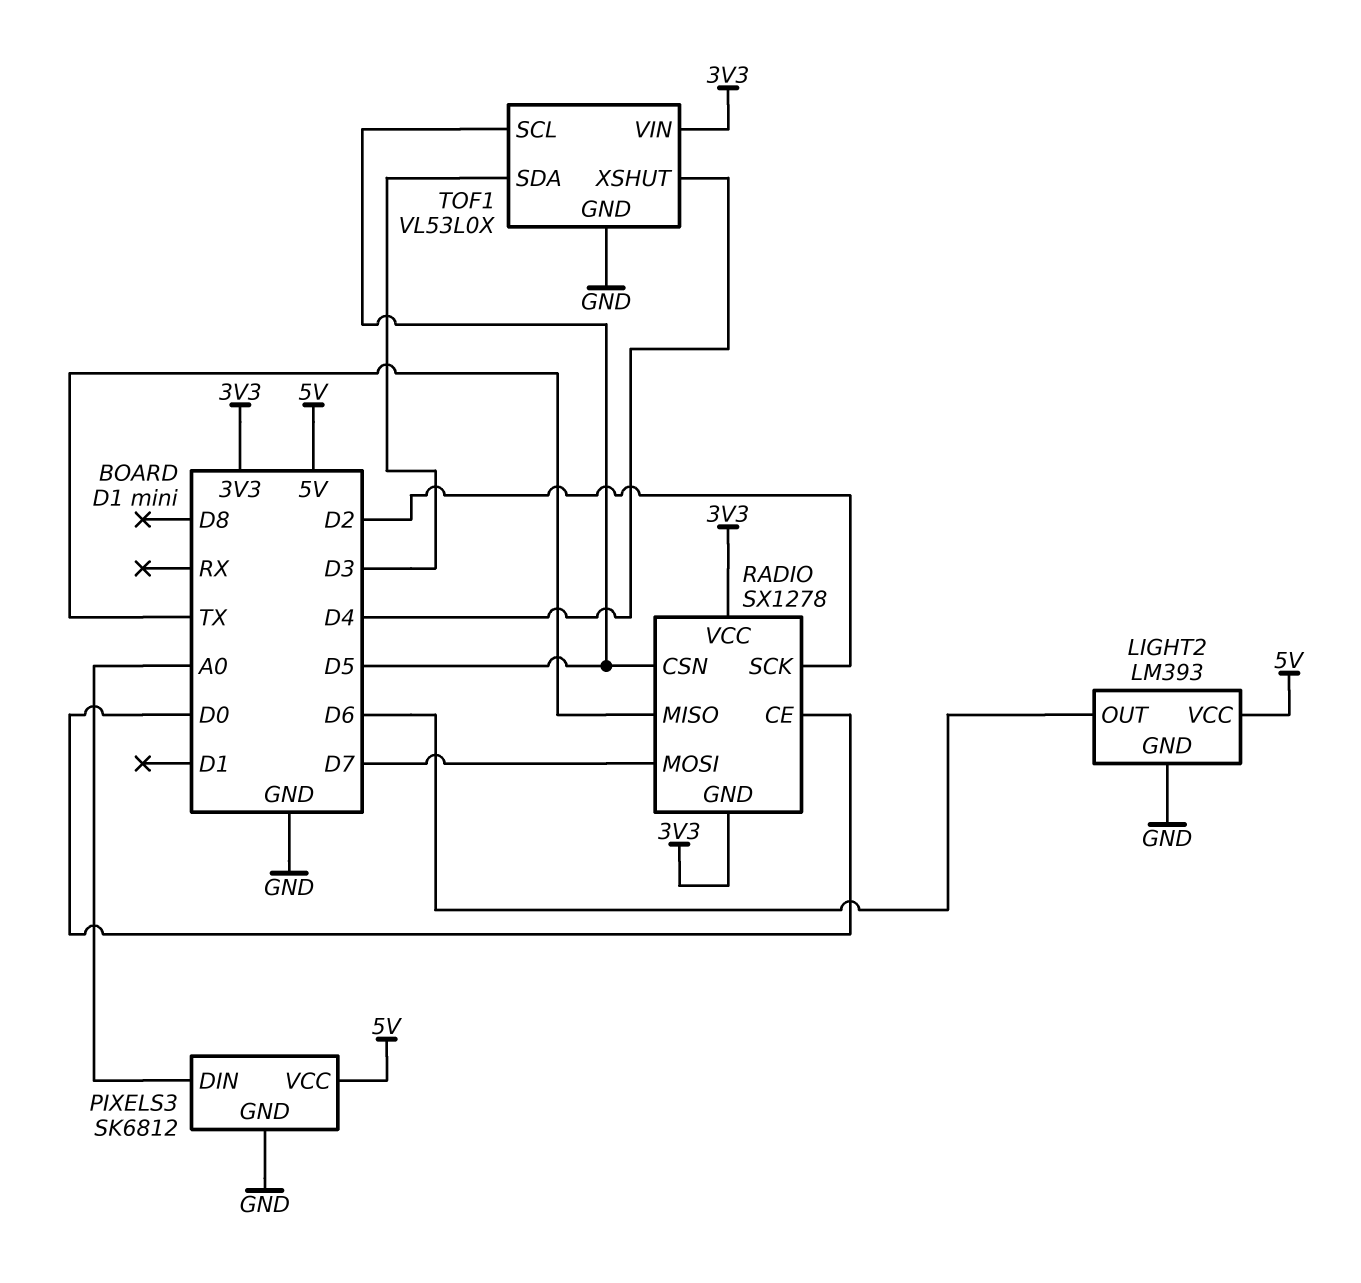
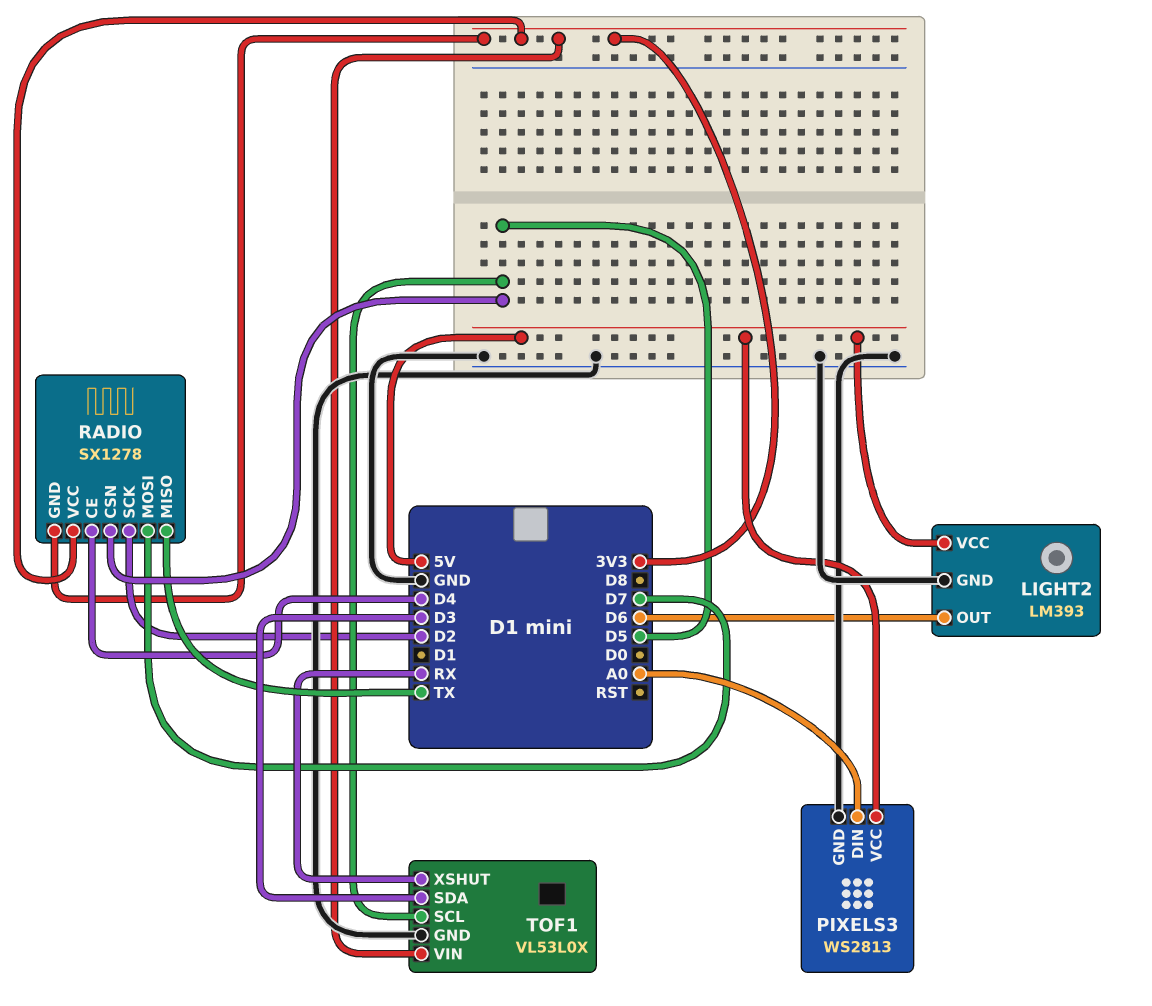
PIXELS3: SK6812 -> WS2813
RADIO pin CE: D0 -> D4
TOF1 pin XSHUT: D4 -> RX

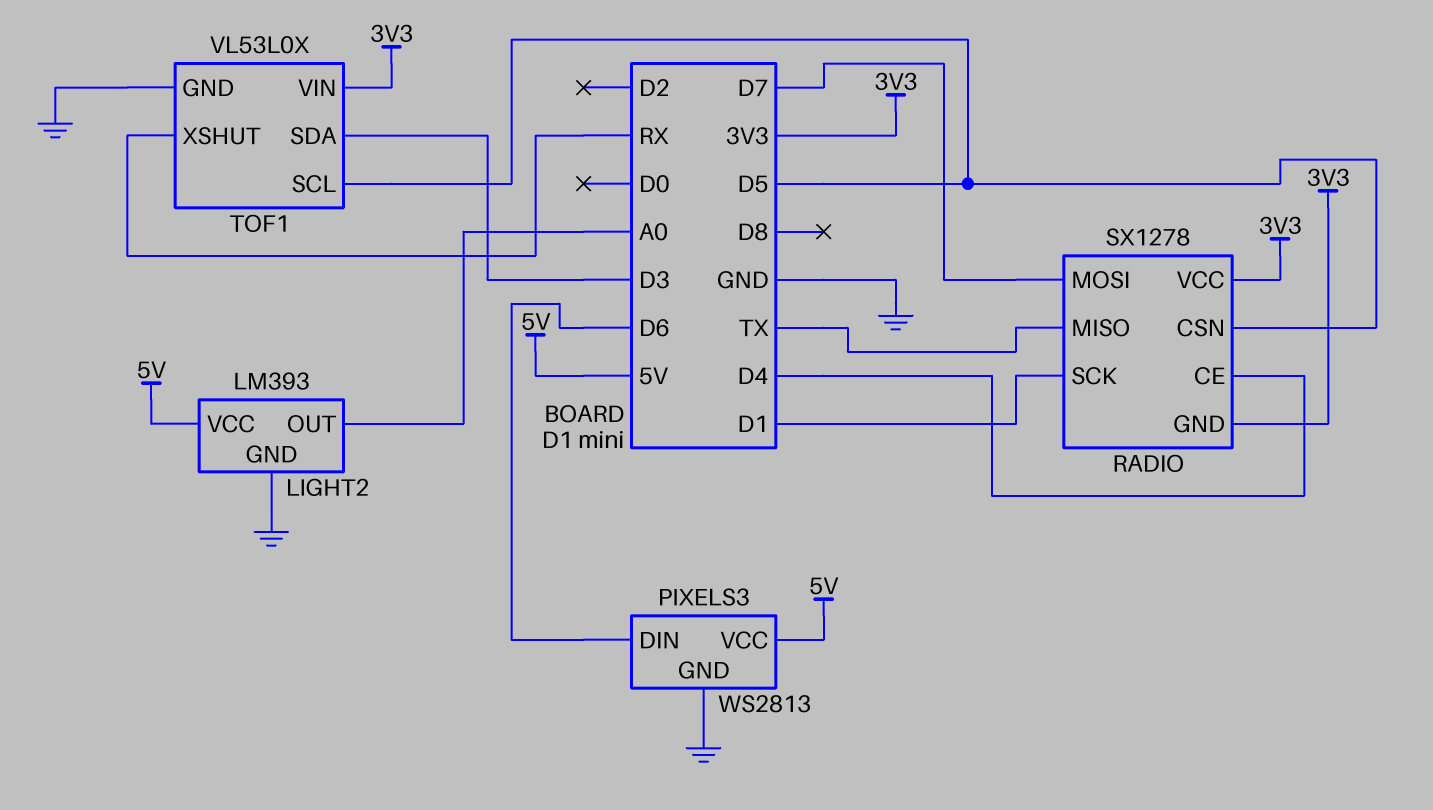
LIGHT2 pin OUT: D6 -> A0
PIXELS3 pin DIN: A0 -> D6
RADIO pin SCK: D2 -> D1

